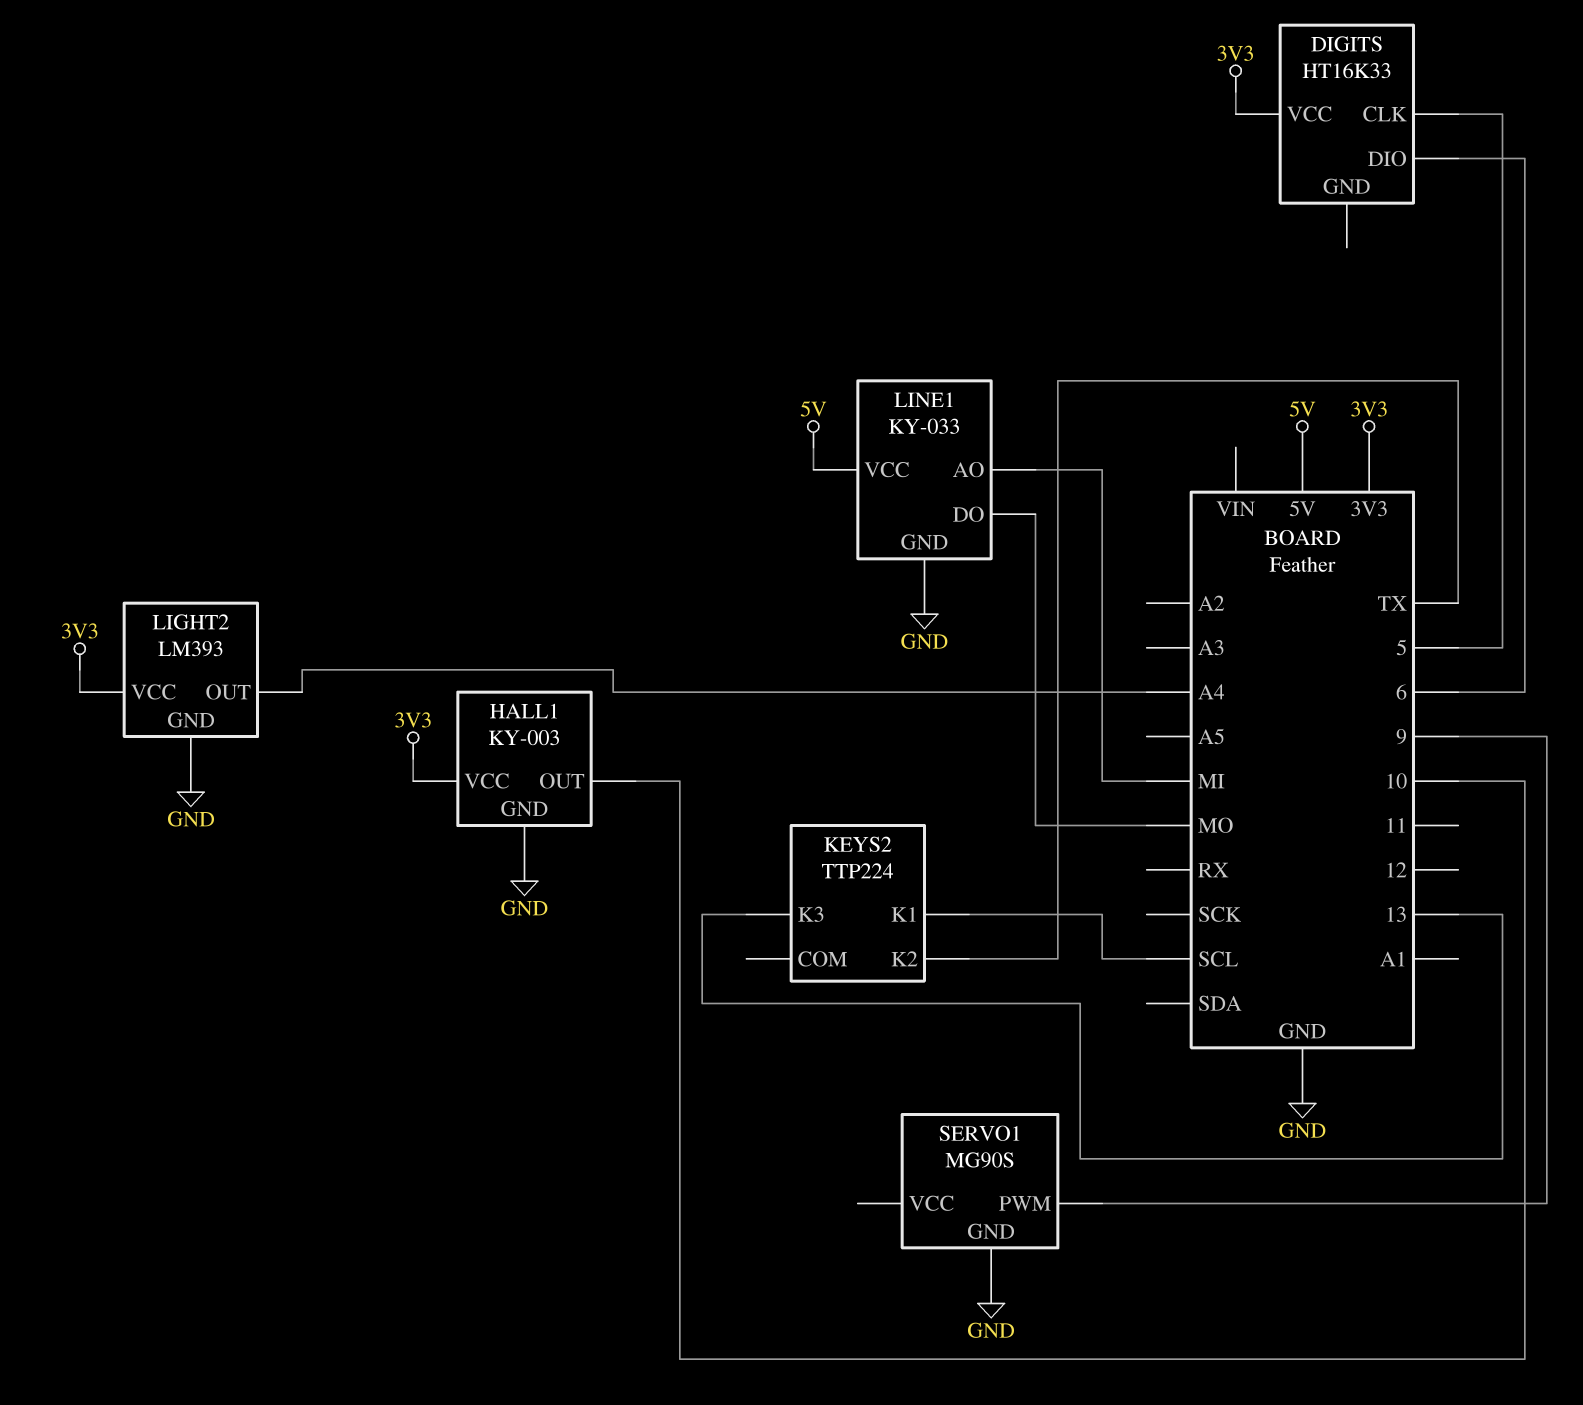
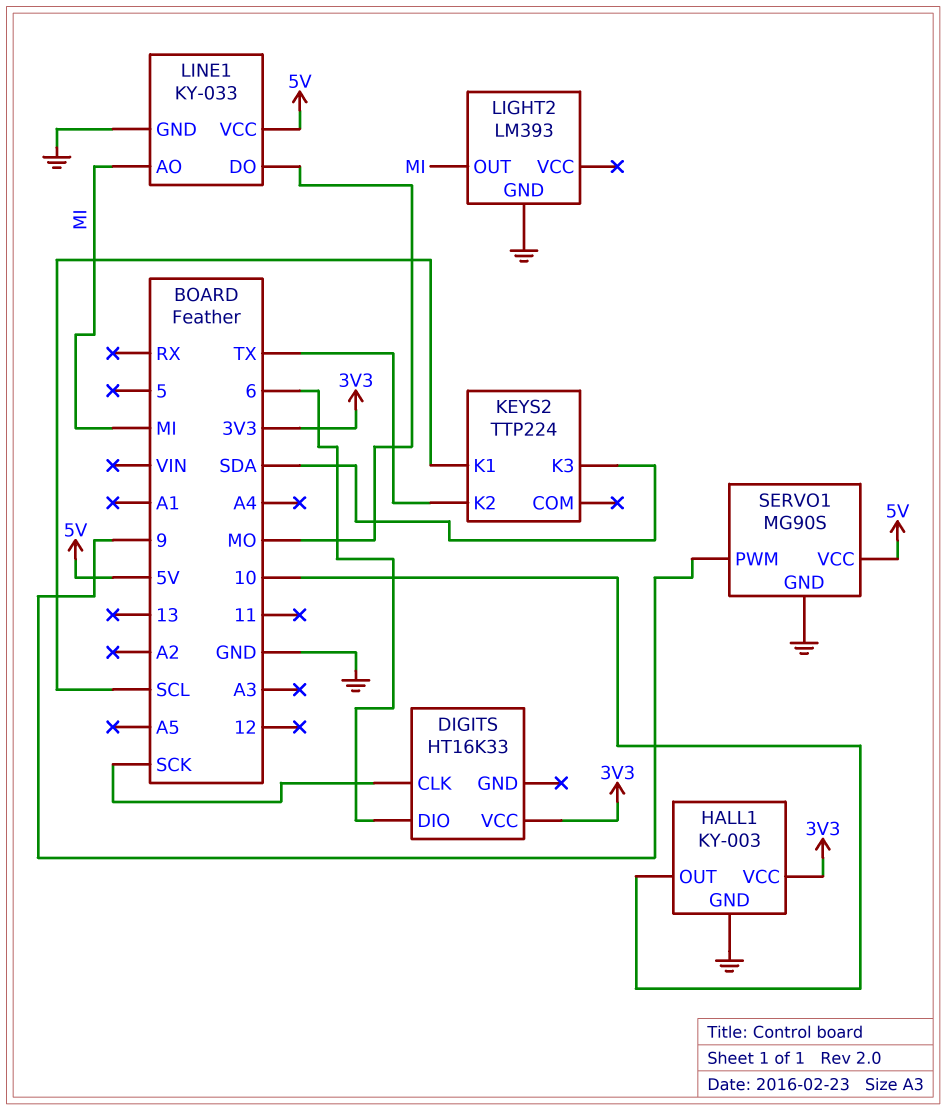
DIGITS pin CLK: 5 -> SCK
KEYS2 pin K3: 13 -> SDA
LIGHT2 pin OUT: A4 -> MI
LIGHT2 pin VCC: 3V3 -> none
SERVO1 pin VCC: none -> 5V

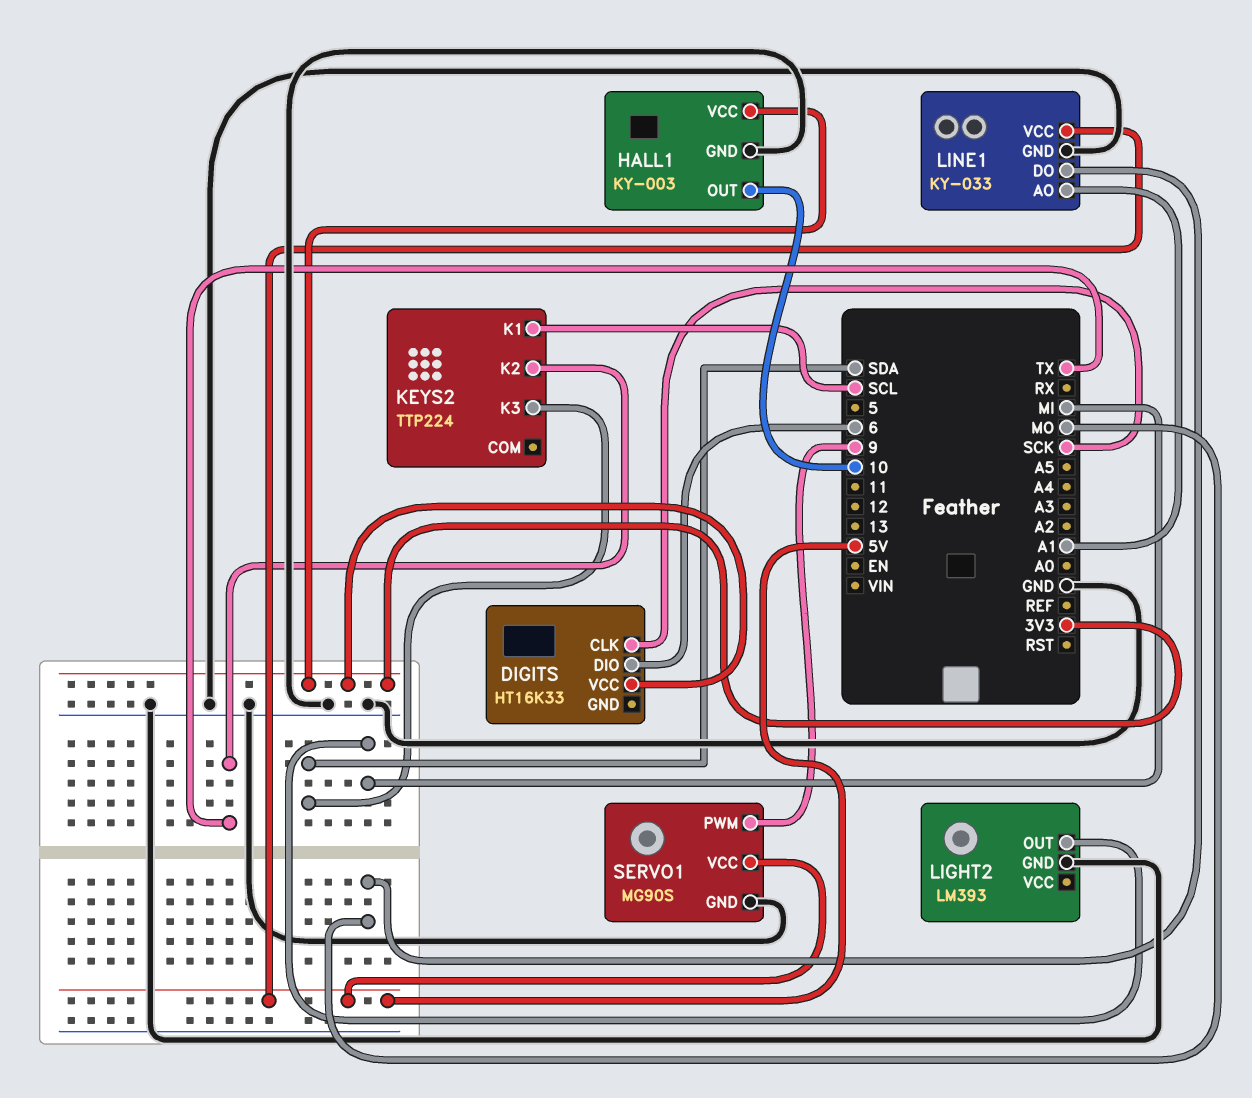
LINE1 pin AO: MI -> A1

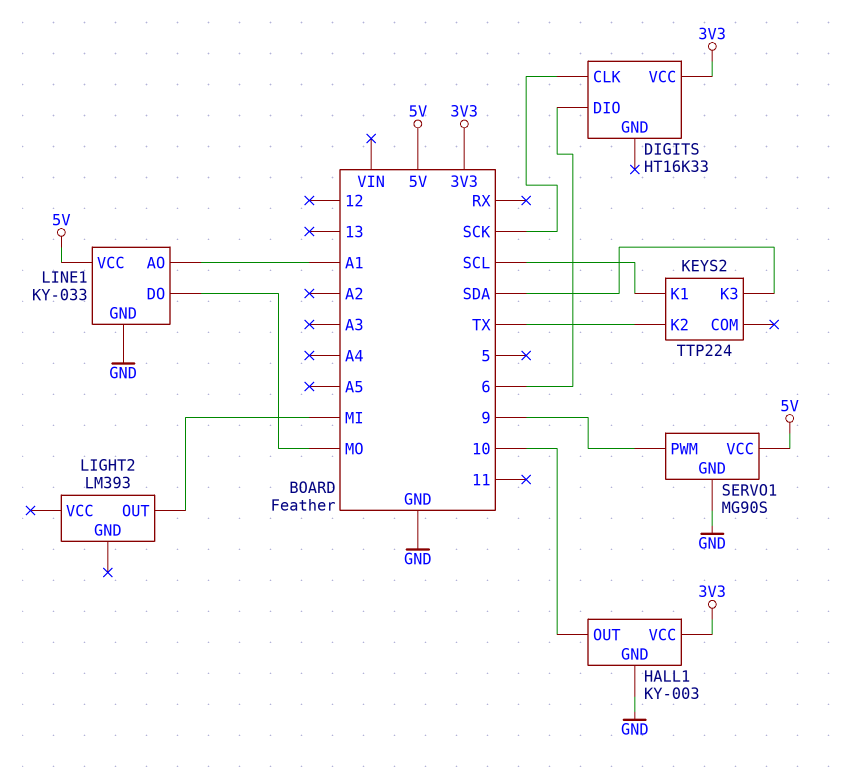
LIGHT2 pin GND: GND -> none

